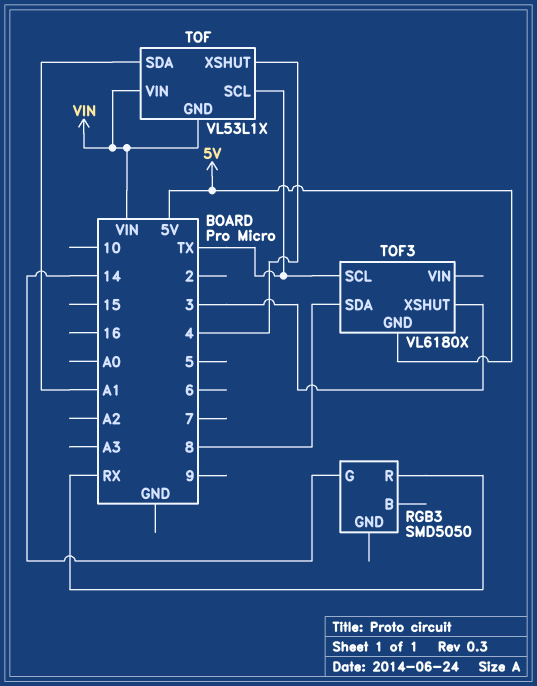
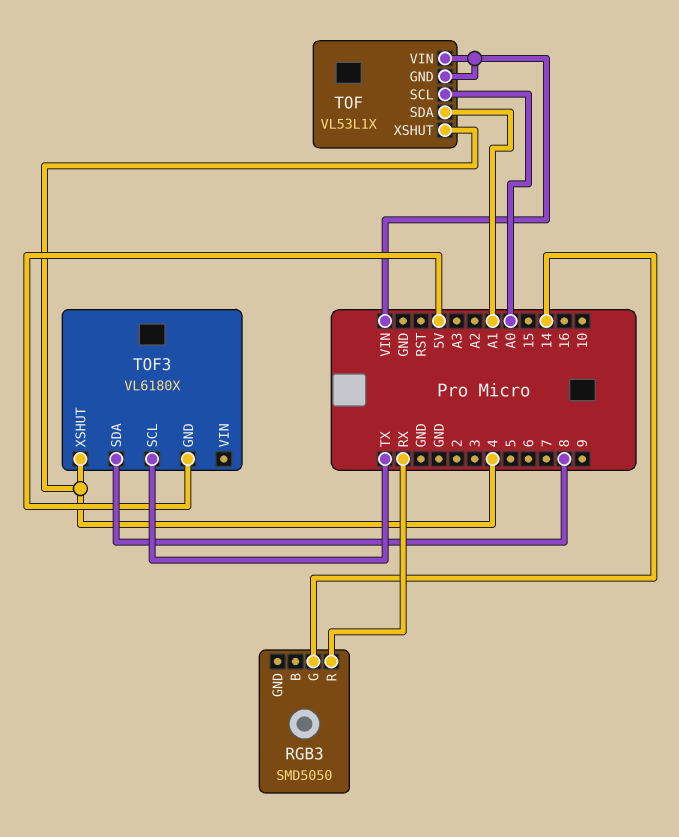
TOF pin SCL: TX -> A0
TOF3 pin XSHUT: 3 -> 4

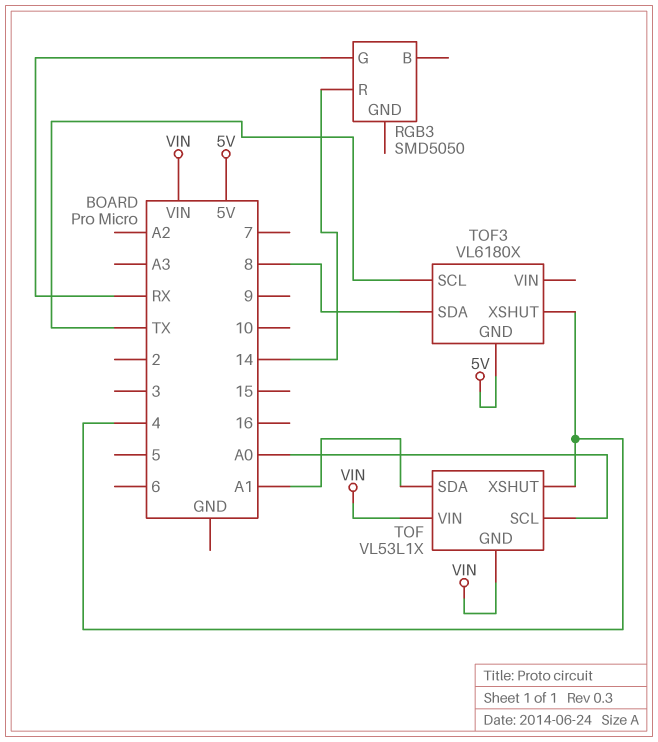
RGB3 pin G: 14 -> RX
RGB3 pin R: RX -> 14

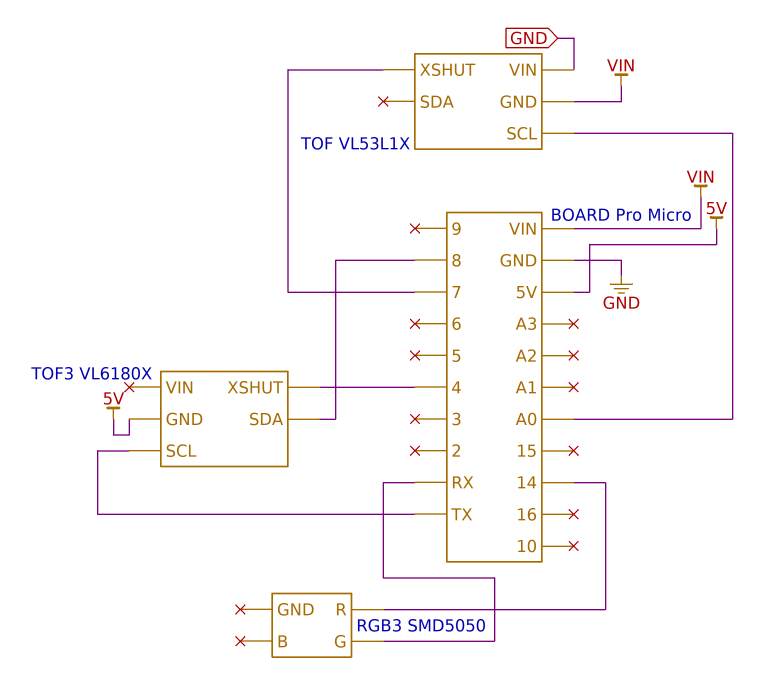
TOF pin SDA: A1 -> none
TOF pin VIN: VIN -> GND
TOF pin XSHUT: 4 -> 7

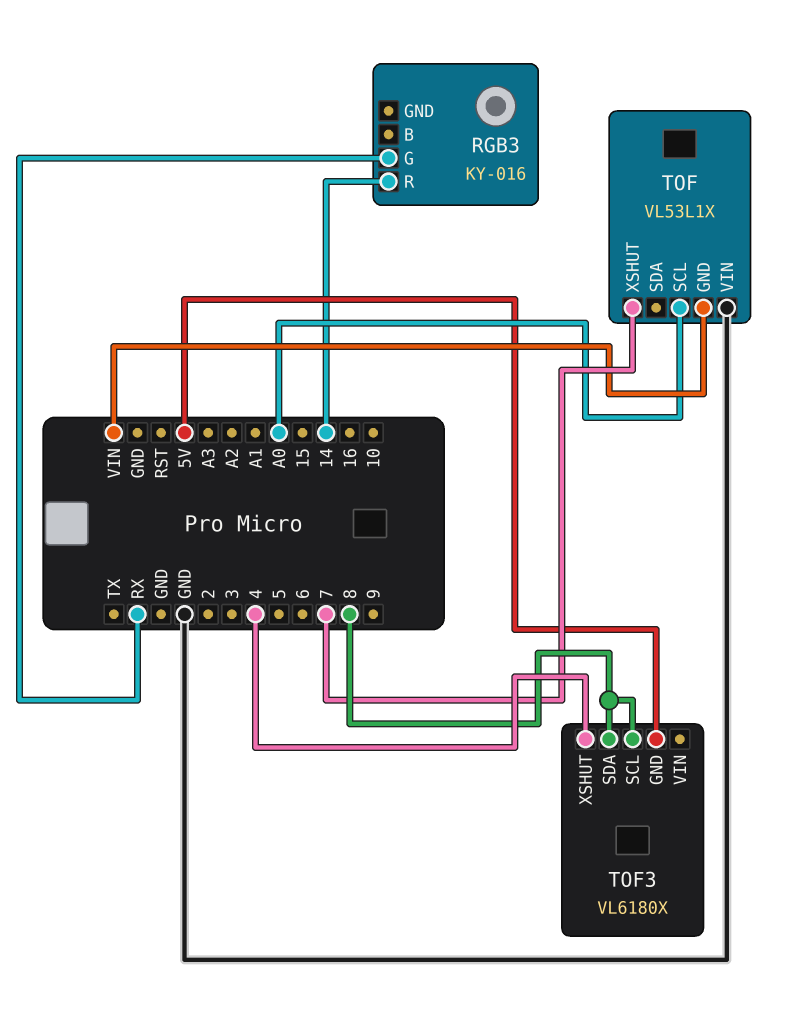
RGB3: SMD5050 -> KY-016
TOF3 pin SCL: TX -> 8

